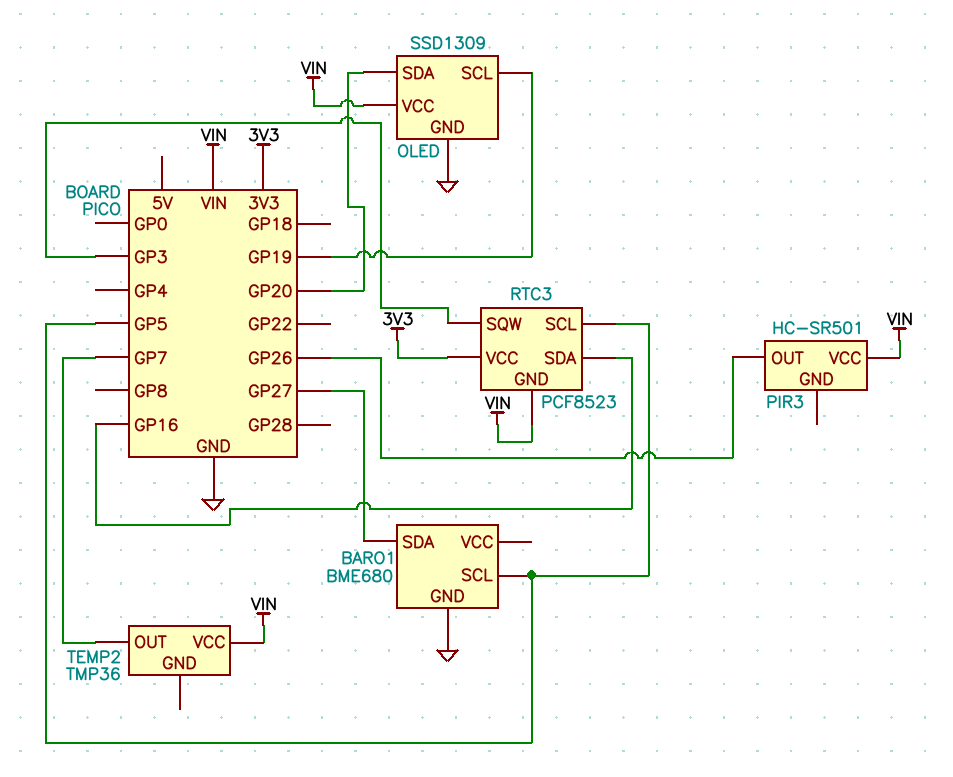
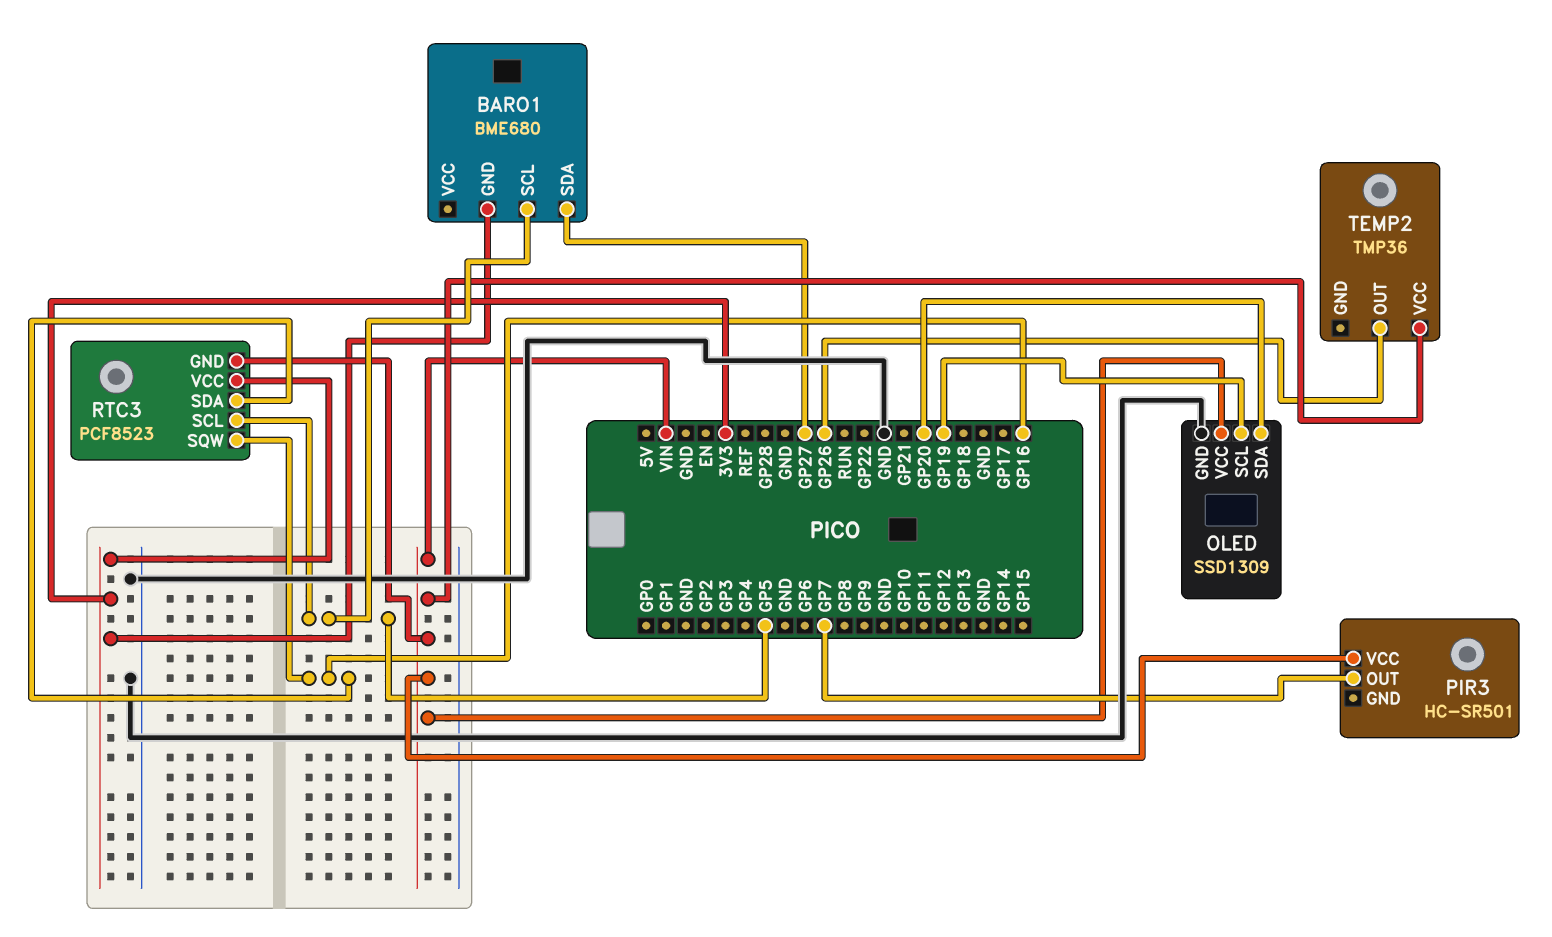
BARO1 pin GND: GND -> 3V3
PIR3 pin OUT: GP26 -> GP7
RTC3 pin SQW: GP3 -> GP16
TEMP2 pin OUT: GP7 -> GP26

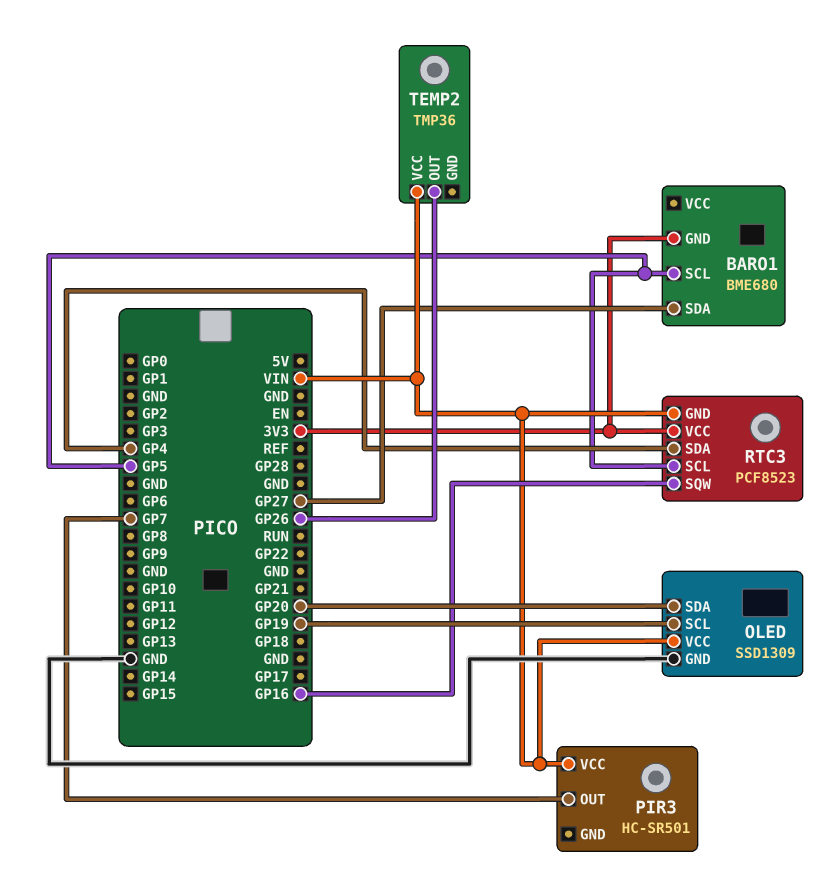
RTC3 pin SDA: GP16 -> GP4

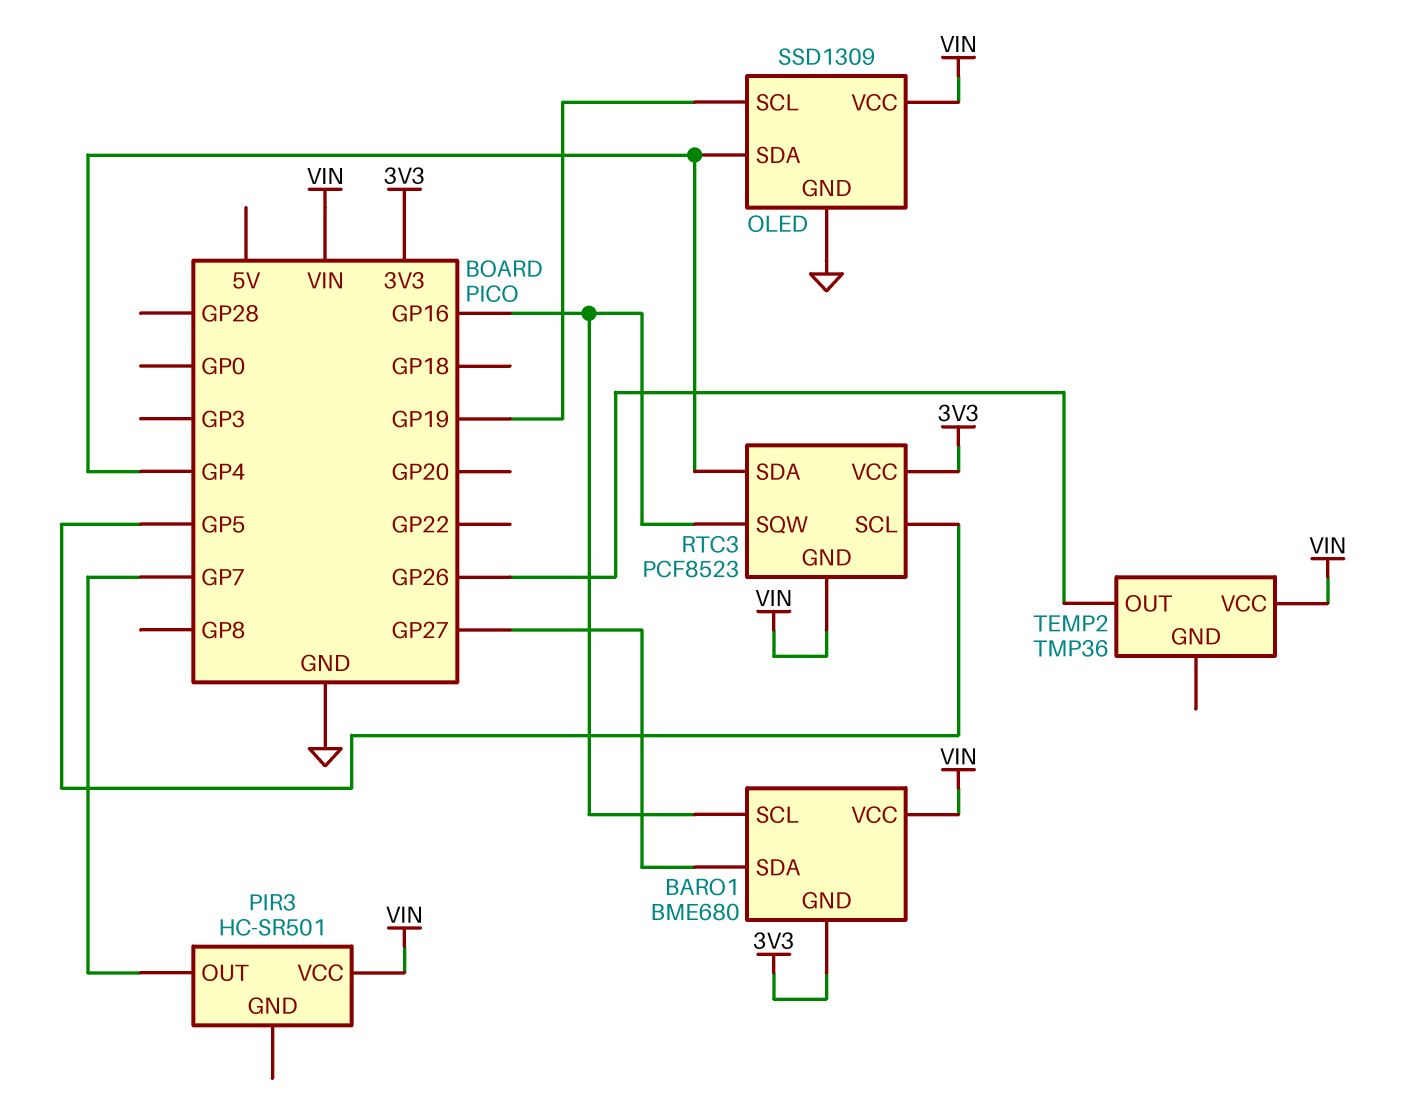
BARO1 pin SCL: GP5 -> GP16
BARO1 pin VCC: none -> VIN
OLED pin SDA: GP20 -> GP4

